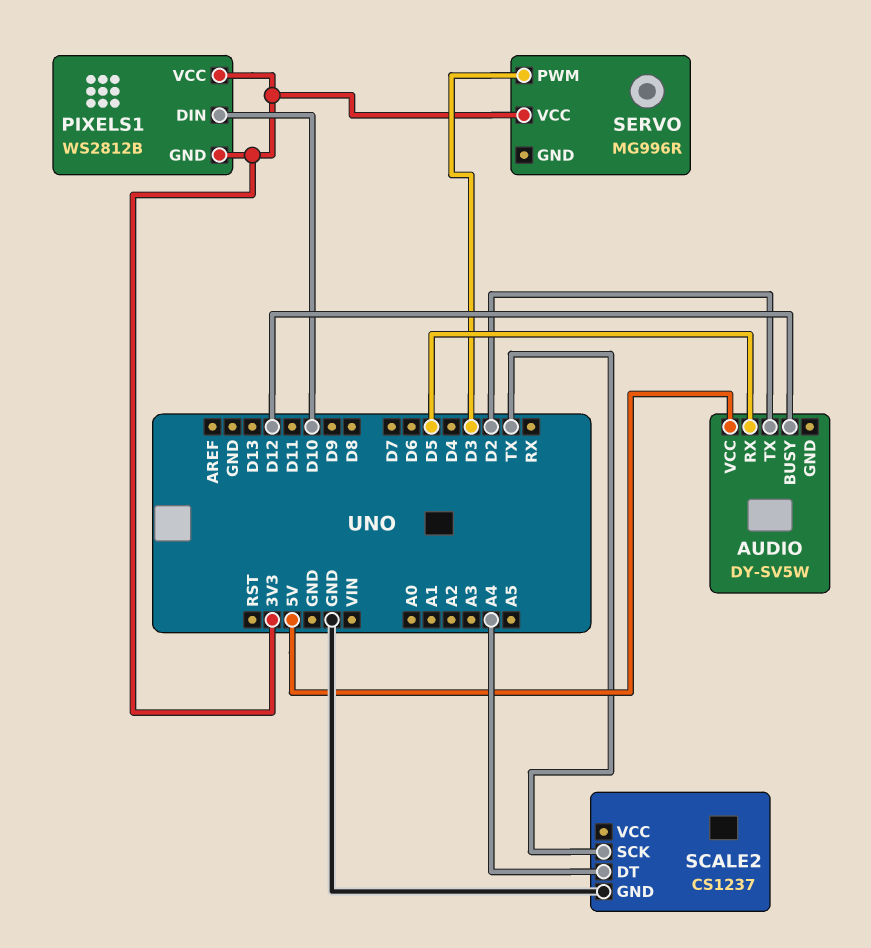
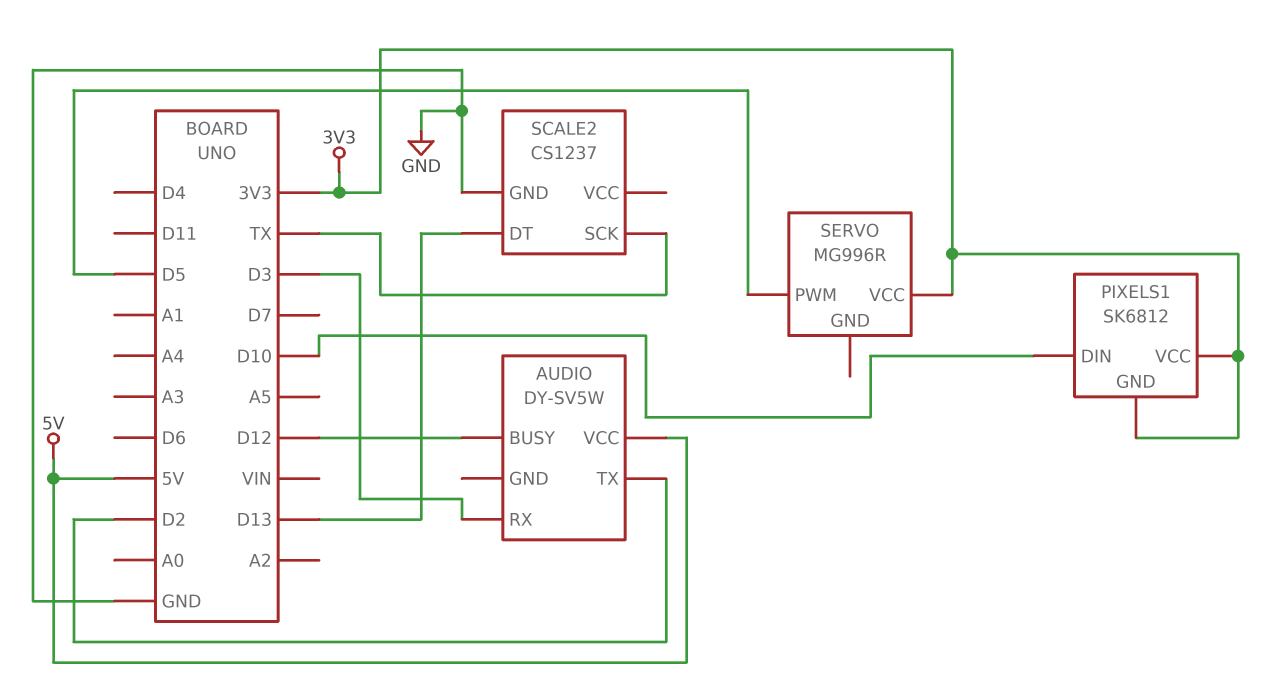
AUDIO pin RX: D5 -> D3
PIXELS1: WS2812B -> SK6812
SCALE2 pin DT: A4 -> D13
SERVO pin PWM: D3 -> D5

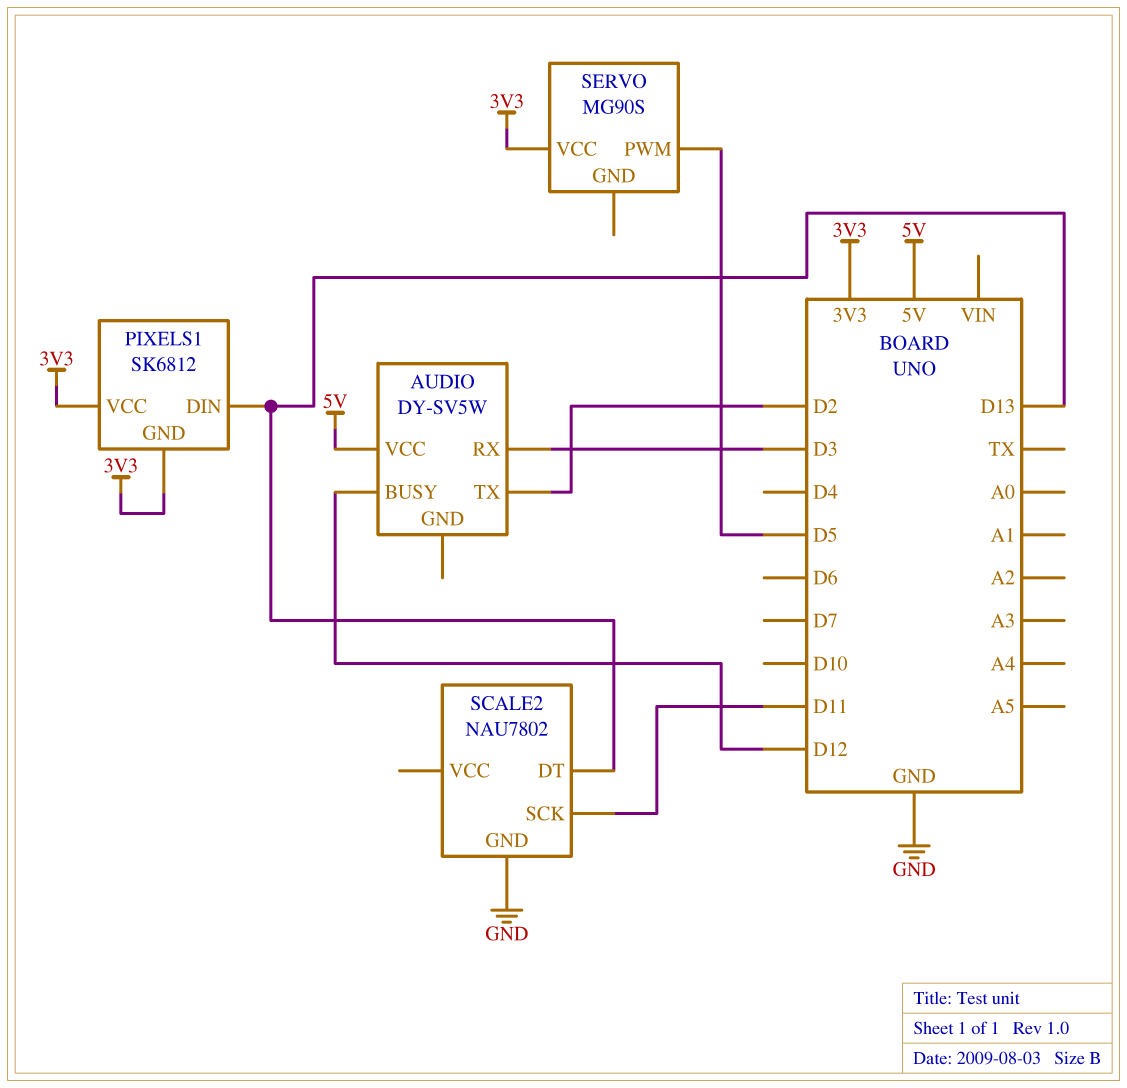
PIXELS1 pin DIN: D10 -> D13
SCALE2: CS1237 -> NAU7802
SCALE2 pin SCK: TX -> D11
SERVO: MG996R -> MG90S

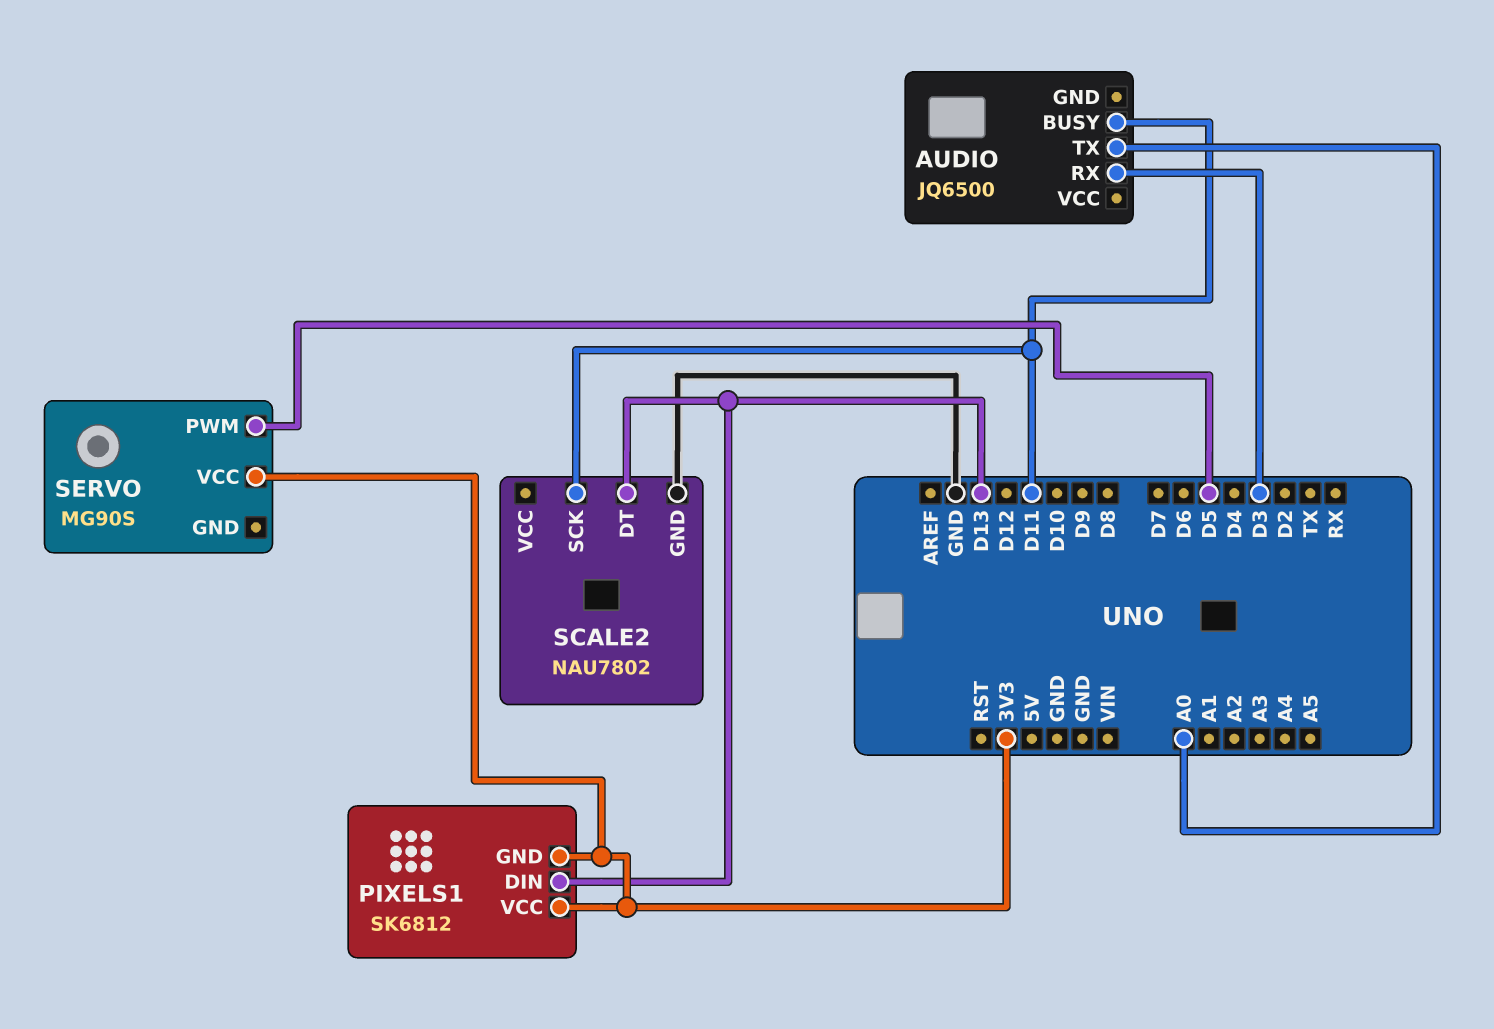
AUDIO: DY-SV5W -> JQ6500
AUDIO pin BUSY: D12 -> D11
AUDIO pin TX: D2 -> A0
AUDIO pin VCC: 5V -> none

